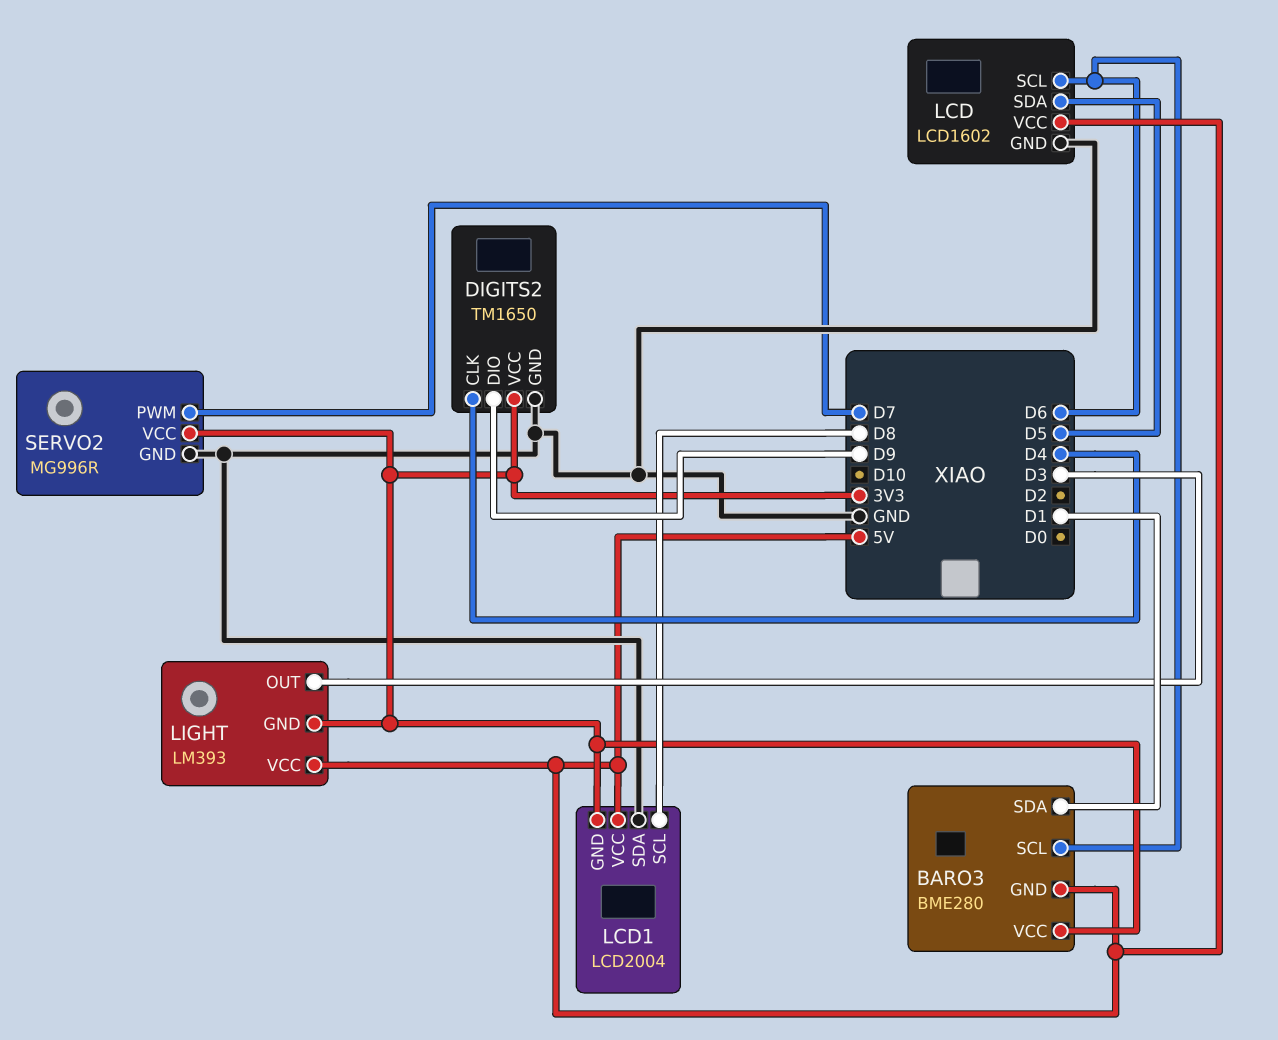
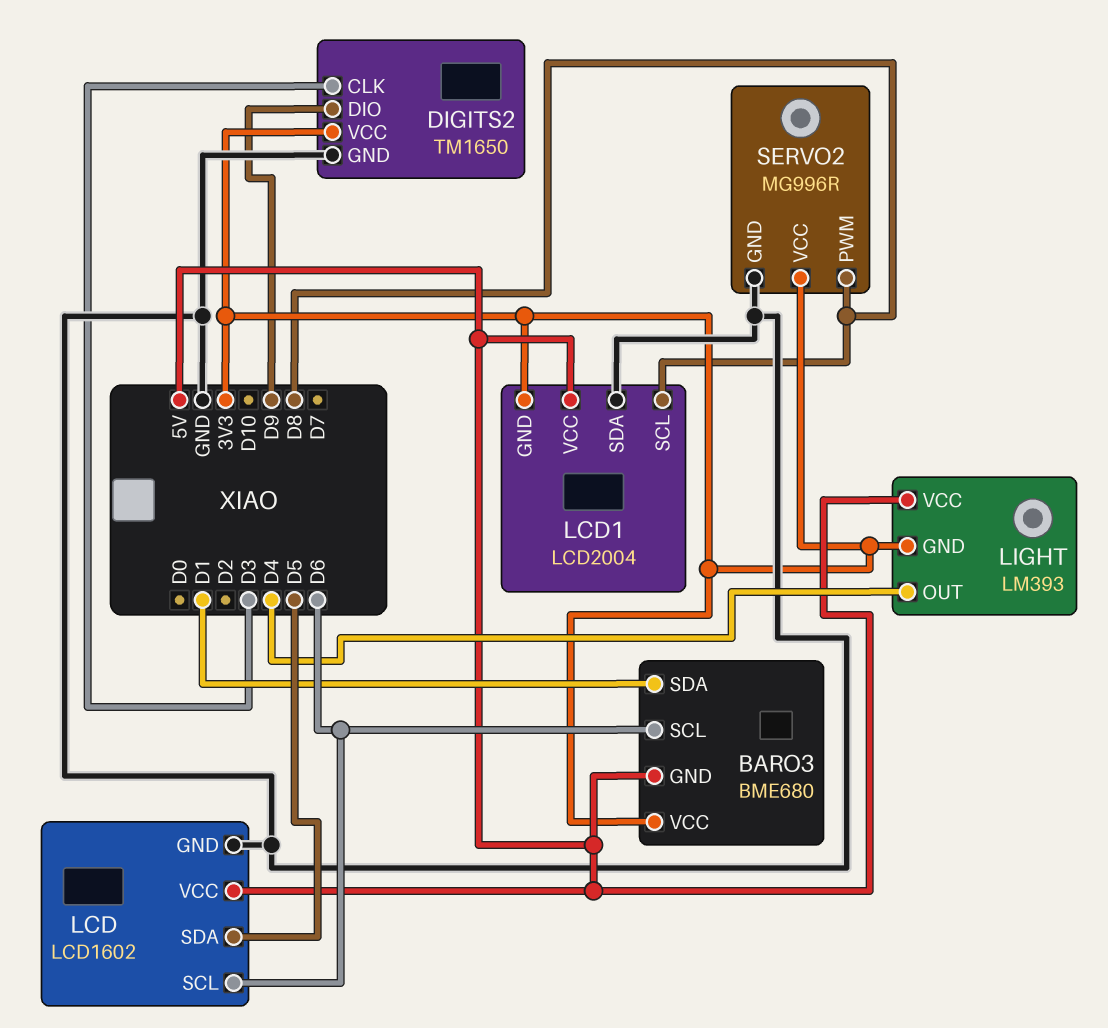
BARO3: BME280 -> BME680
DIGITS2 pin CLK: D4 -> D3
LIGHT pin OUT: D3 -> D4
SERVO2 pin PWM: D7 -> D8

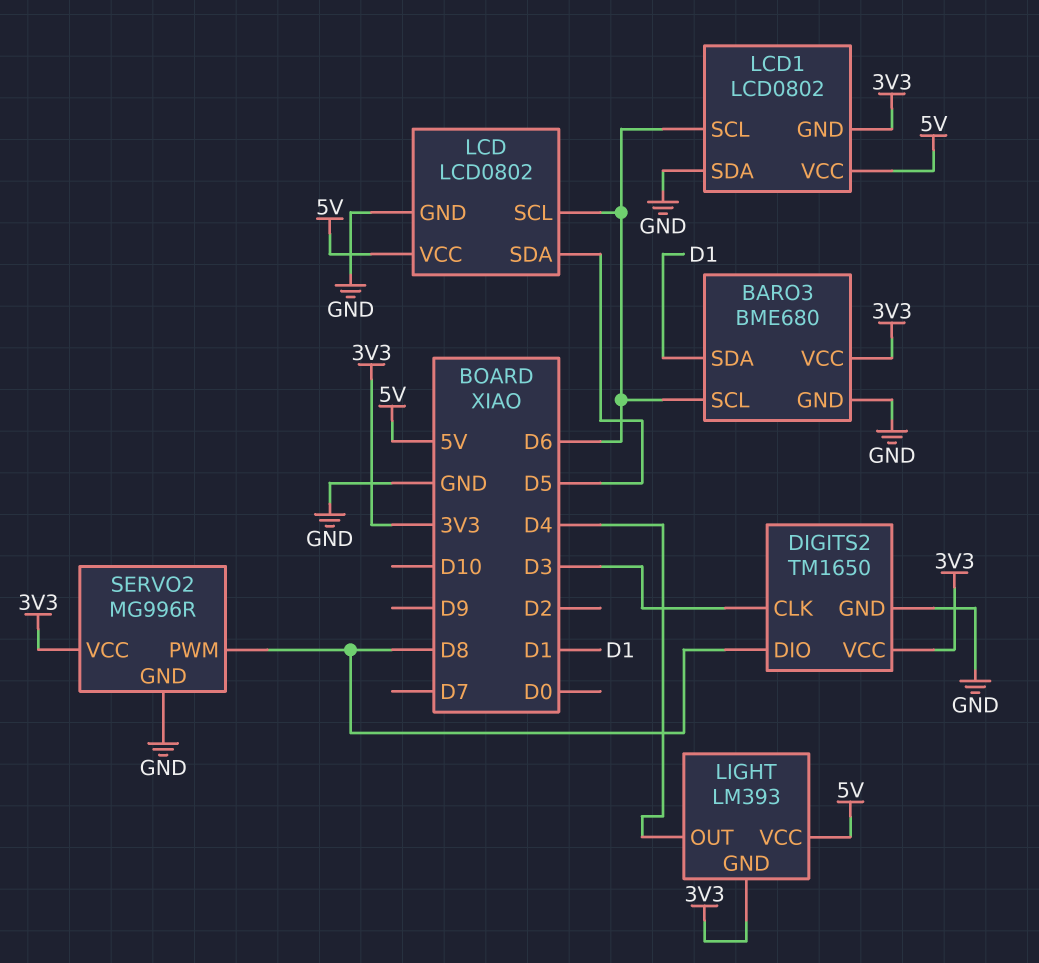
BARO3 pin GND: 5V -> GND
DIGITS2 pin DIO: D9 -> D8
LCD: LCD1602 -> LCD0802
LCD1: LCD2004 -> LCD0802
LCD1 pin SCL: D8 -> D6

